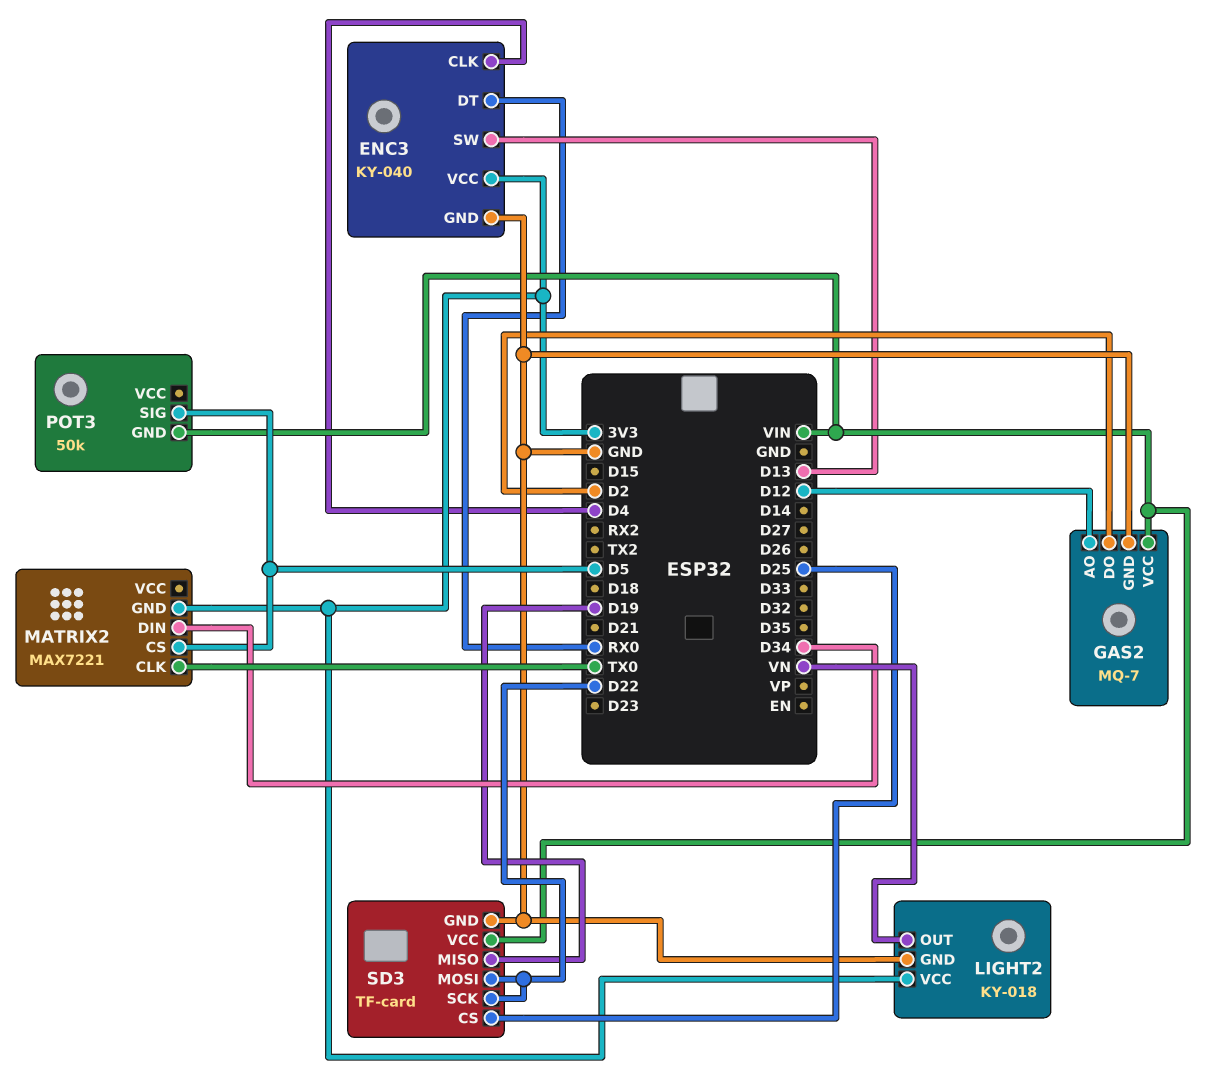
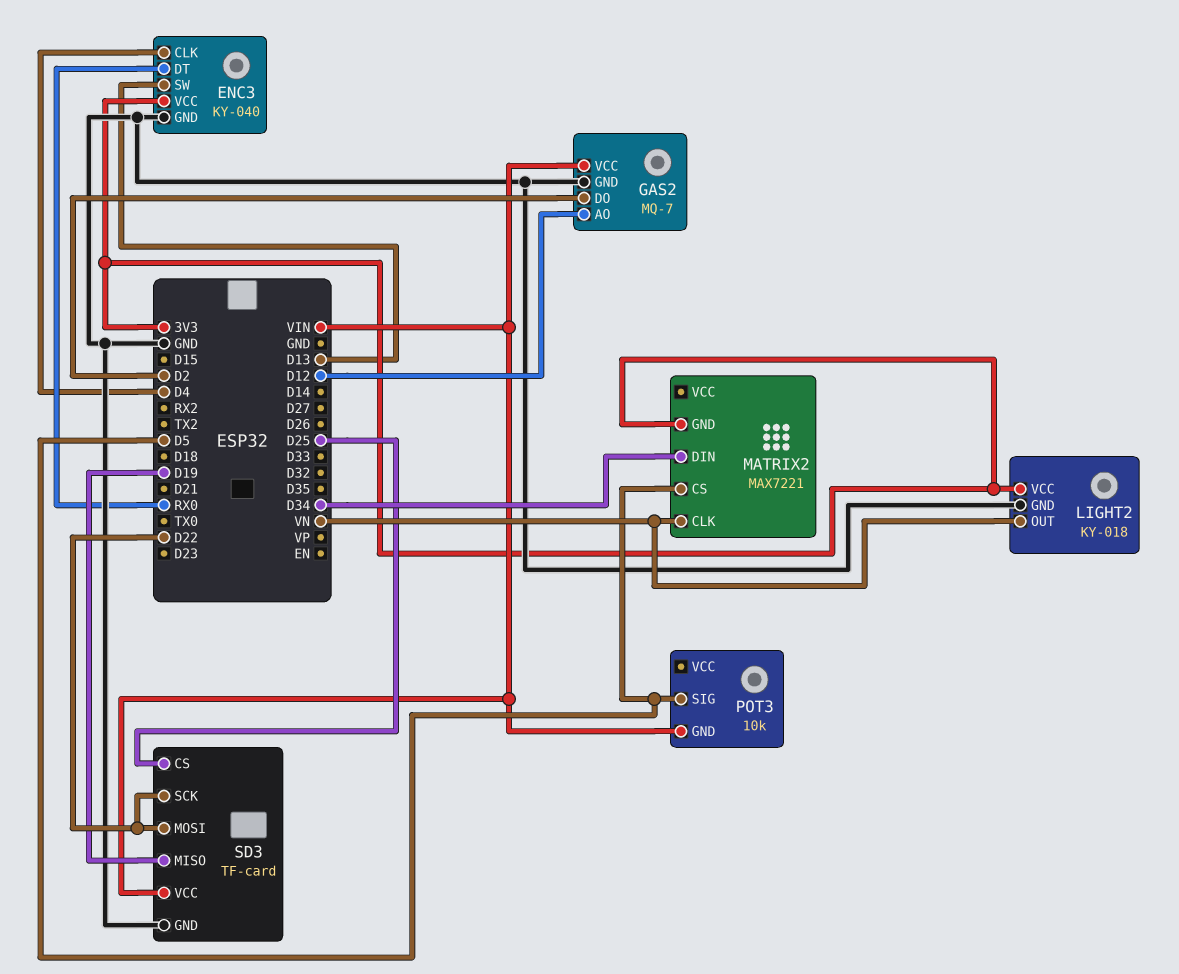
MATRIX2 pin CLK: TX0 -> VN
POT3: 50k -> 10k

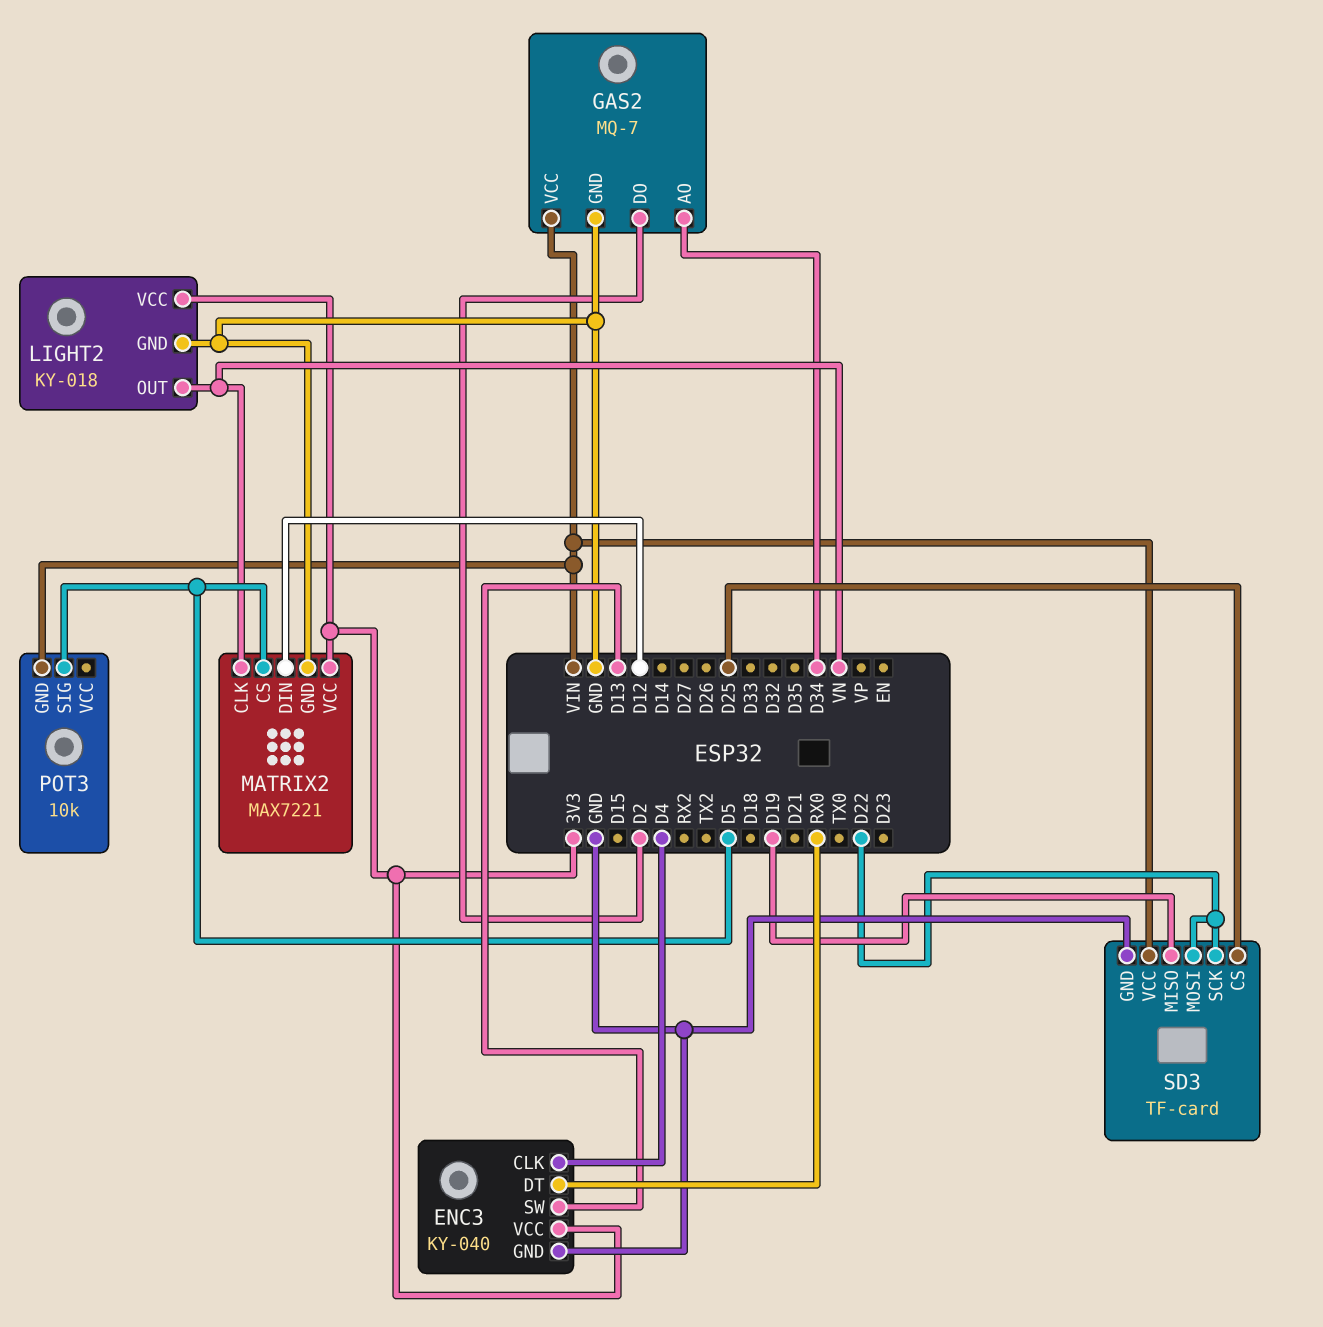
GAS2 pin AO: D12 -> D34
MATRIX2 pin DIN: D34 -> D12
MATRIX2 pin GND: 3V3 -> GND
MATRIX2 pin VCC: none -> 3V3

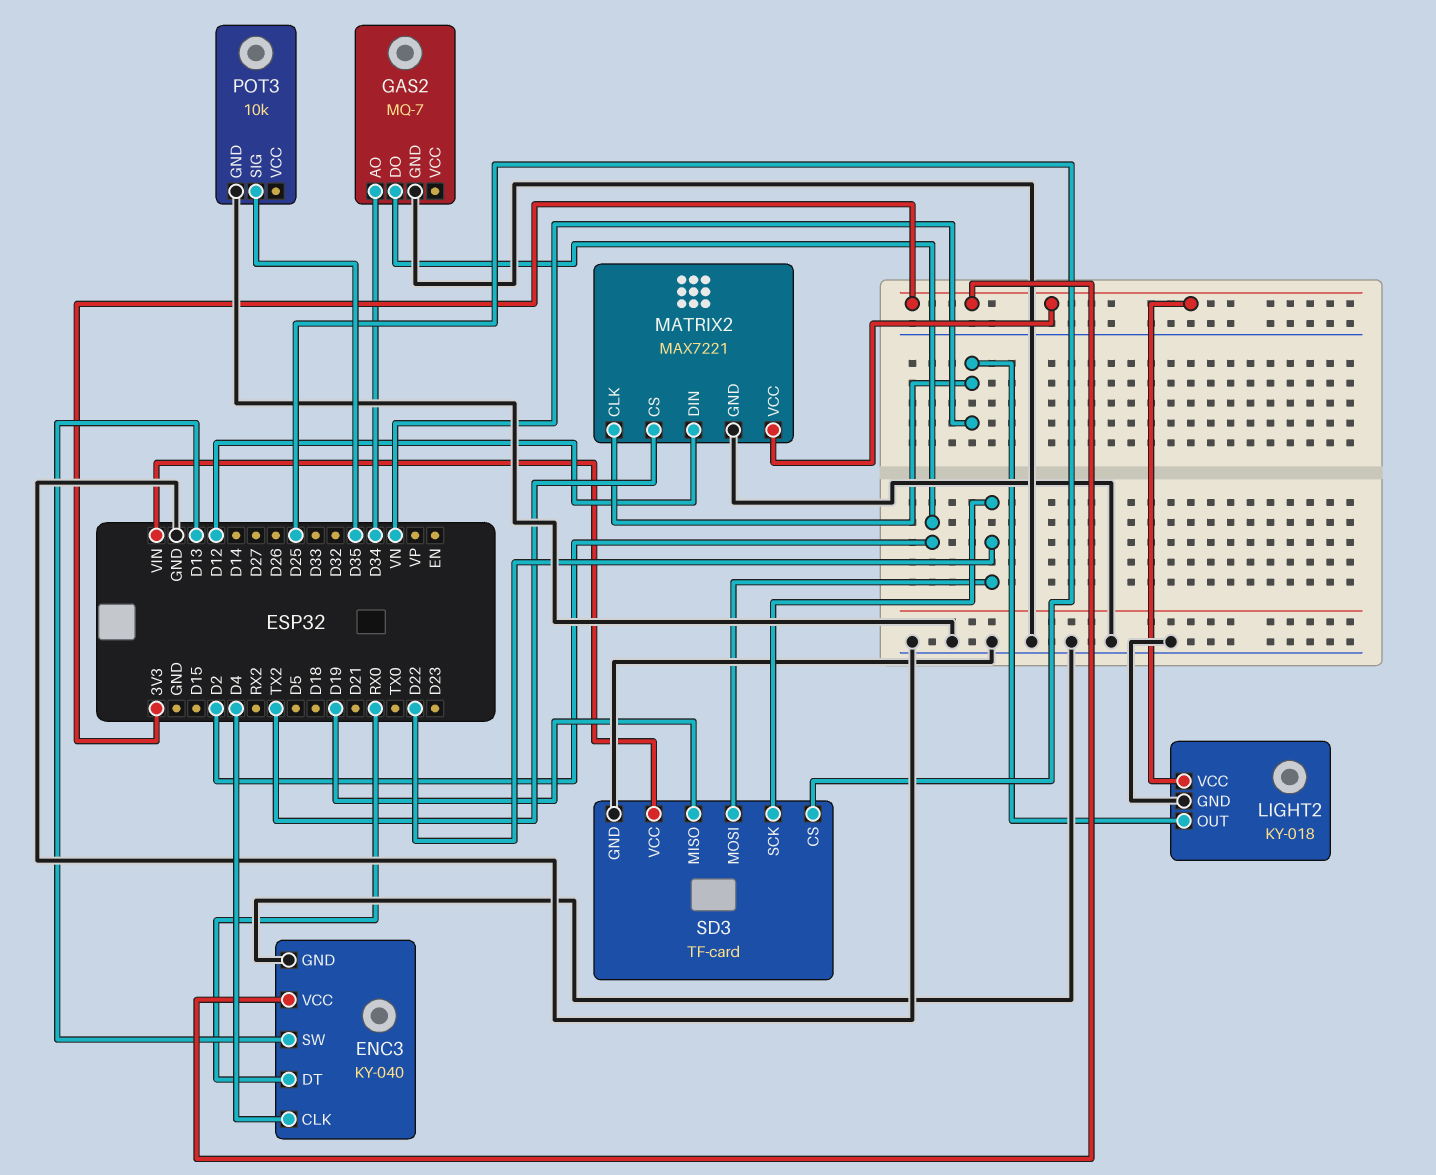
GAS2 pin VCC: VIN -> none
MATRIX2 pin CS: D5 -> TX2
POT3 pin GND: VIN -> GND
POT3 pin SIG: D5 -> D35

